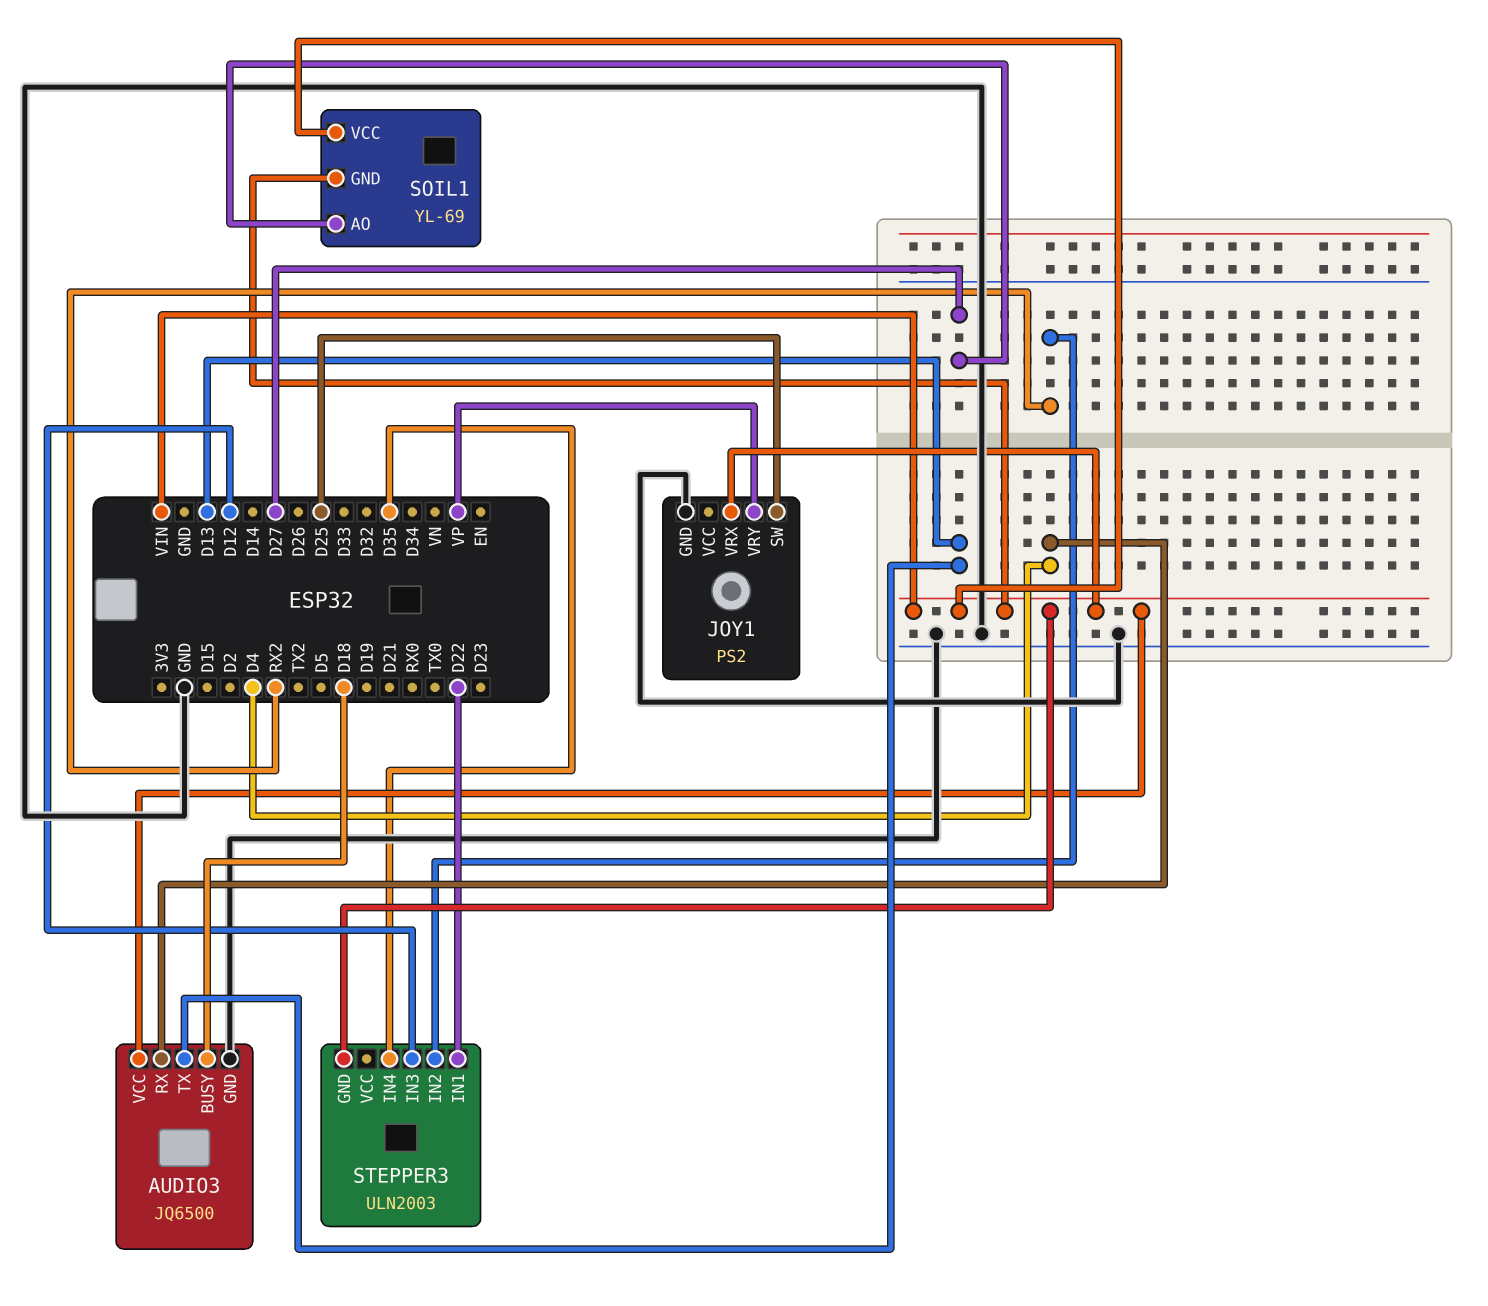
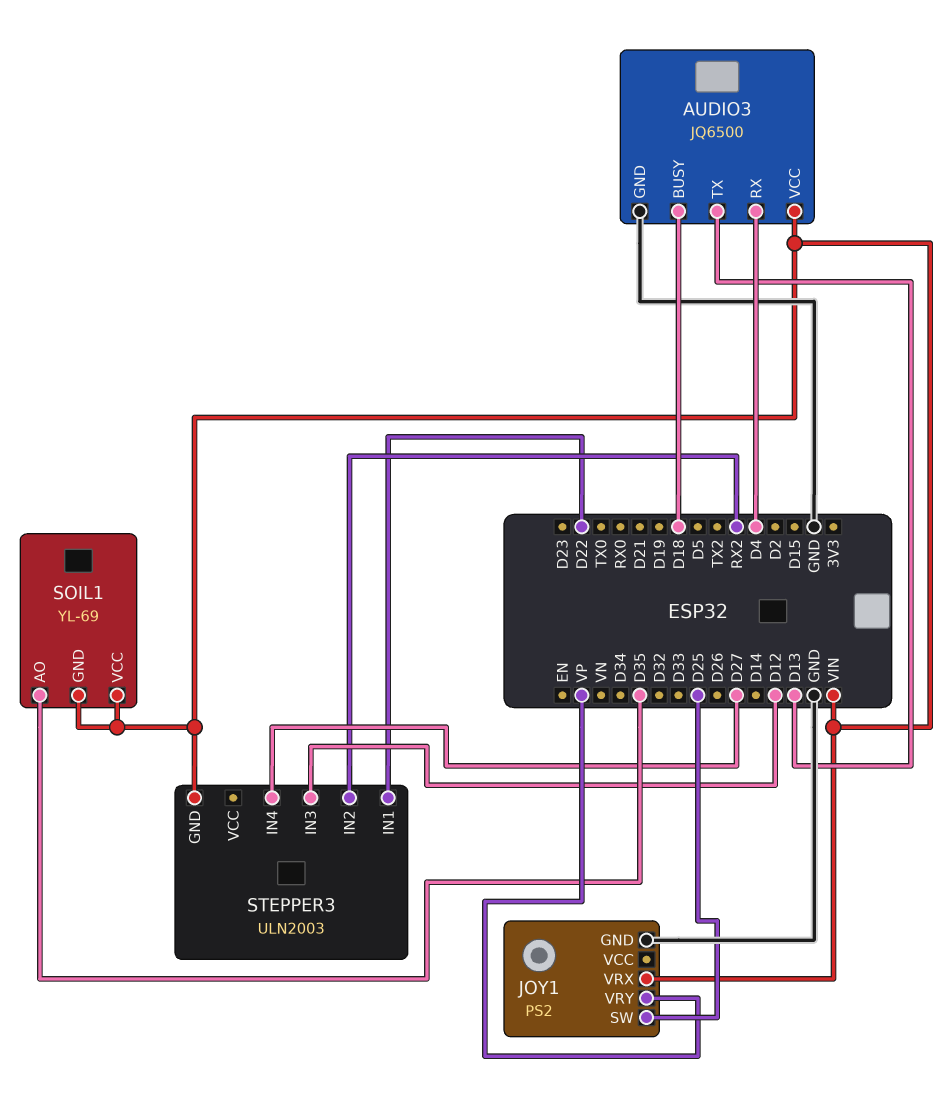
SOIL1 pin AO: D27 -> D35
STEPPER3 pin IN4: D35 -> D27

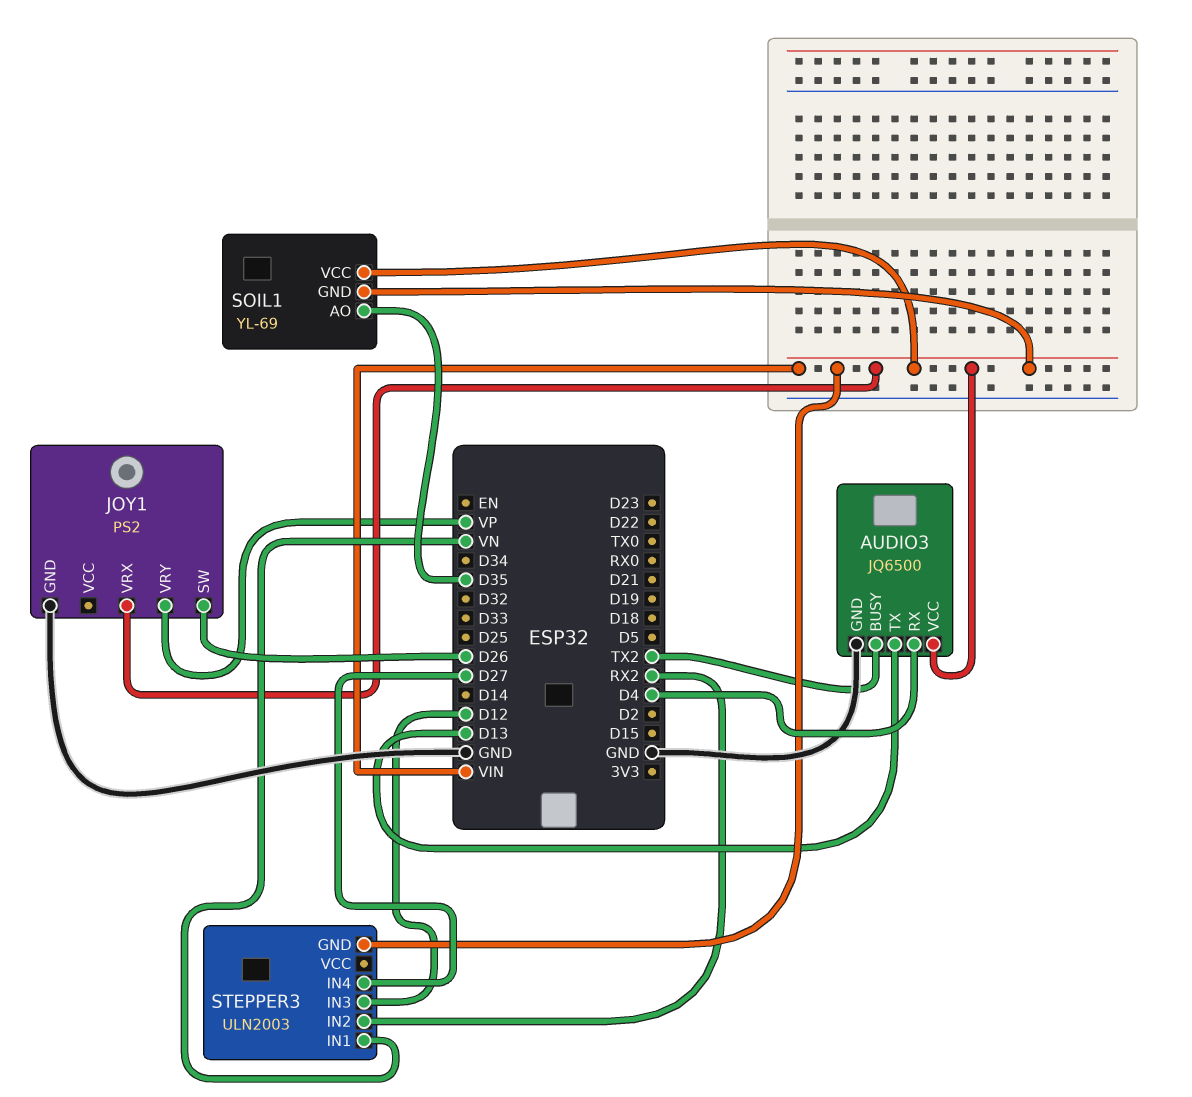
AUDIO3 pin BUSY: D18 -> TX2
JOY1 pin SW: D25 -> D26
STEPPER3 pin IN1: D22 -> VN

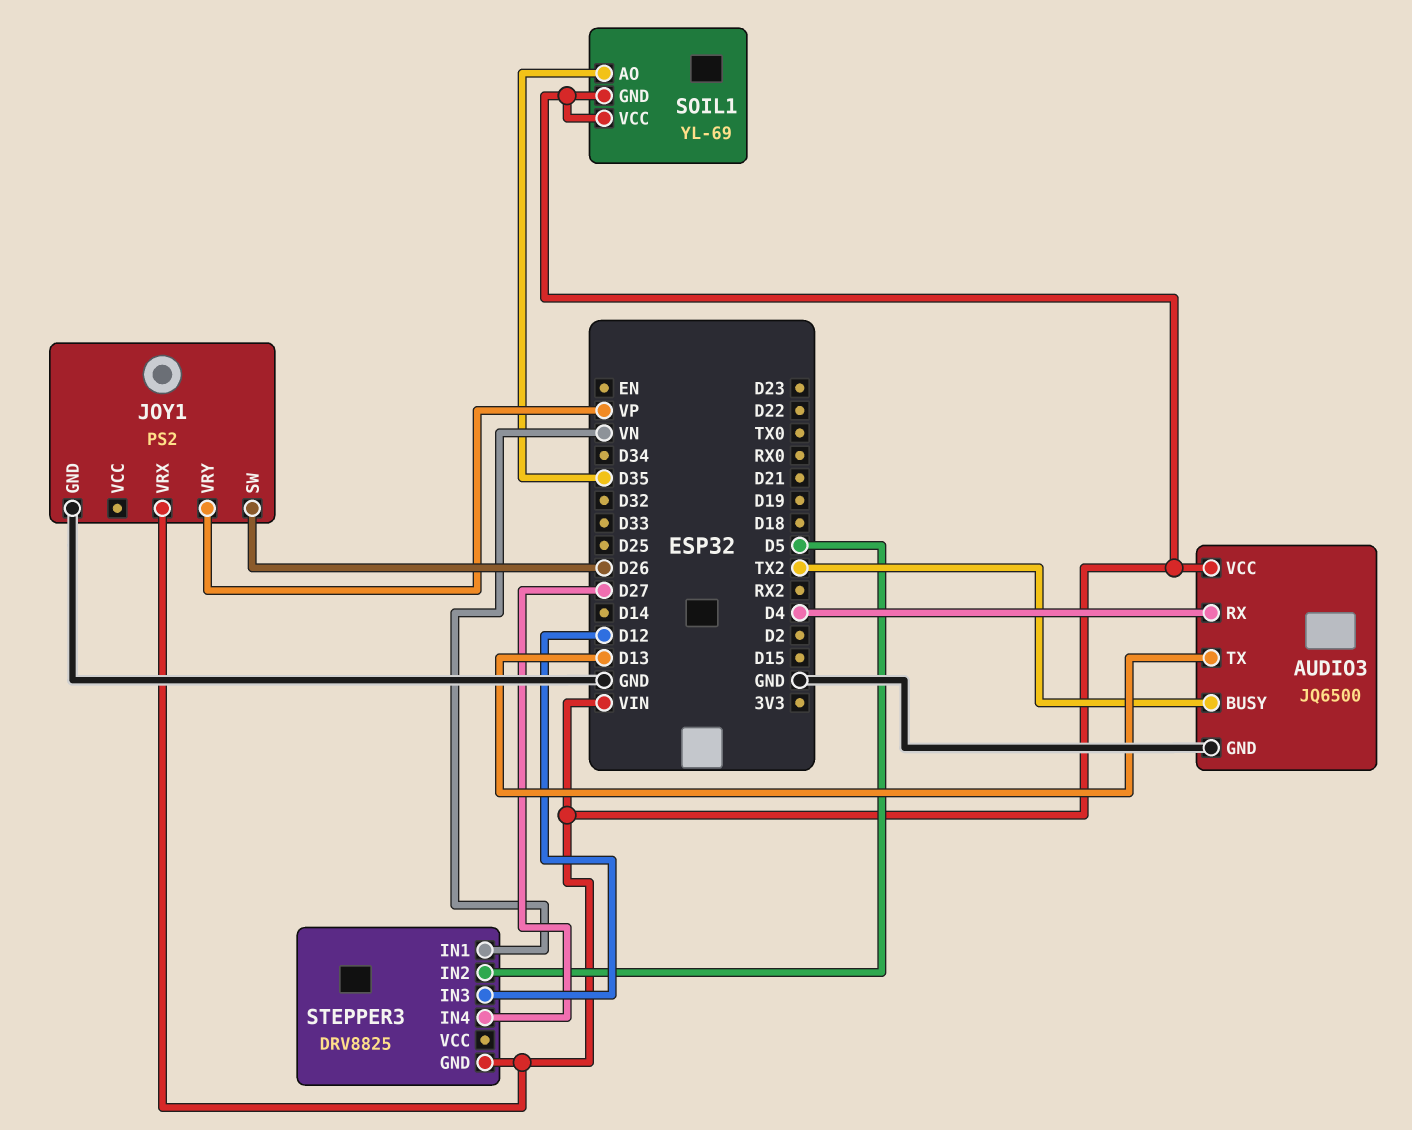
STEPPER3: ULN2003 -> DRV8825
STEPPER3 pin IN2: RX2 -> D5

